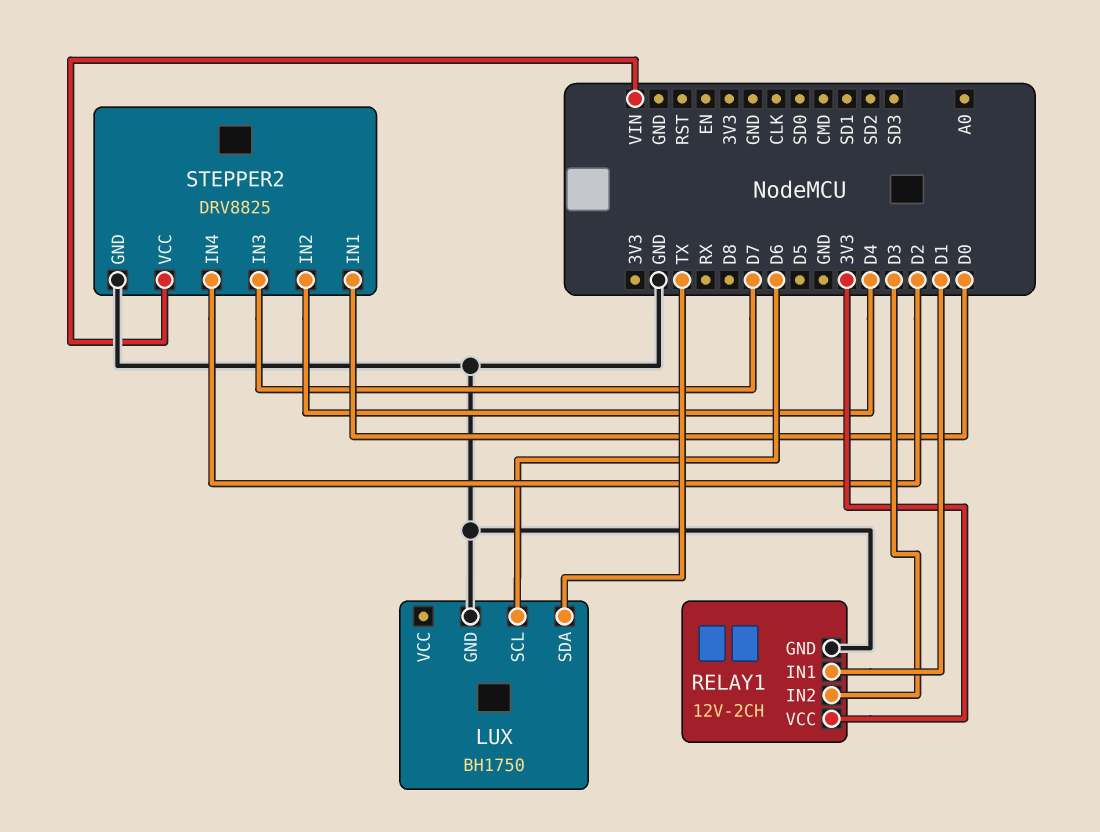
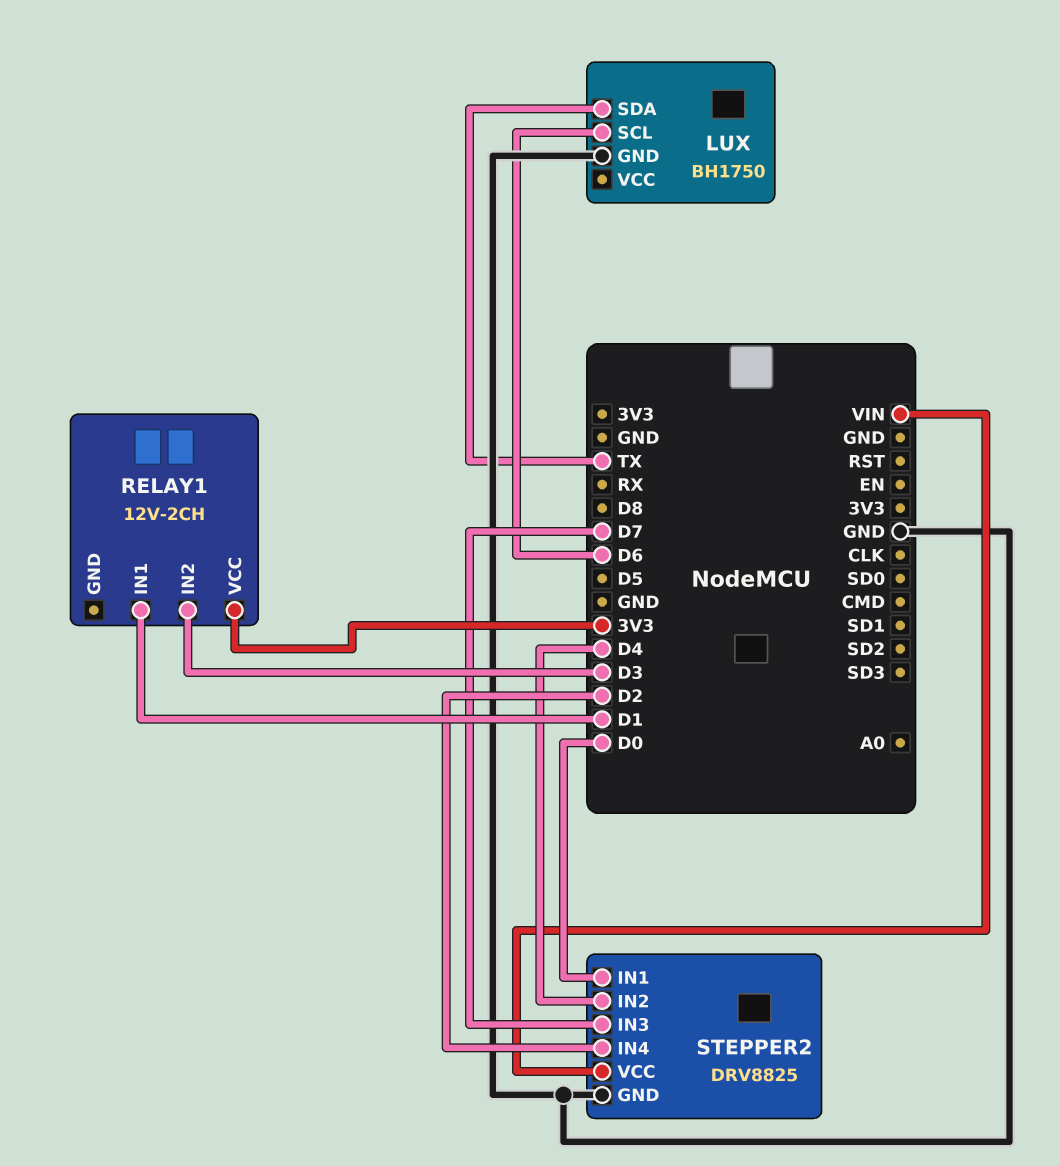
RELAY1 pin GND: GND -> none

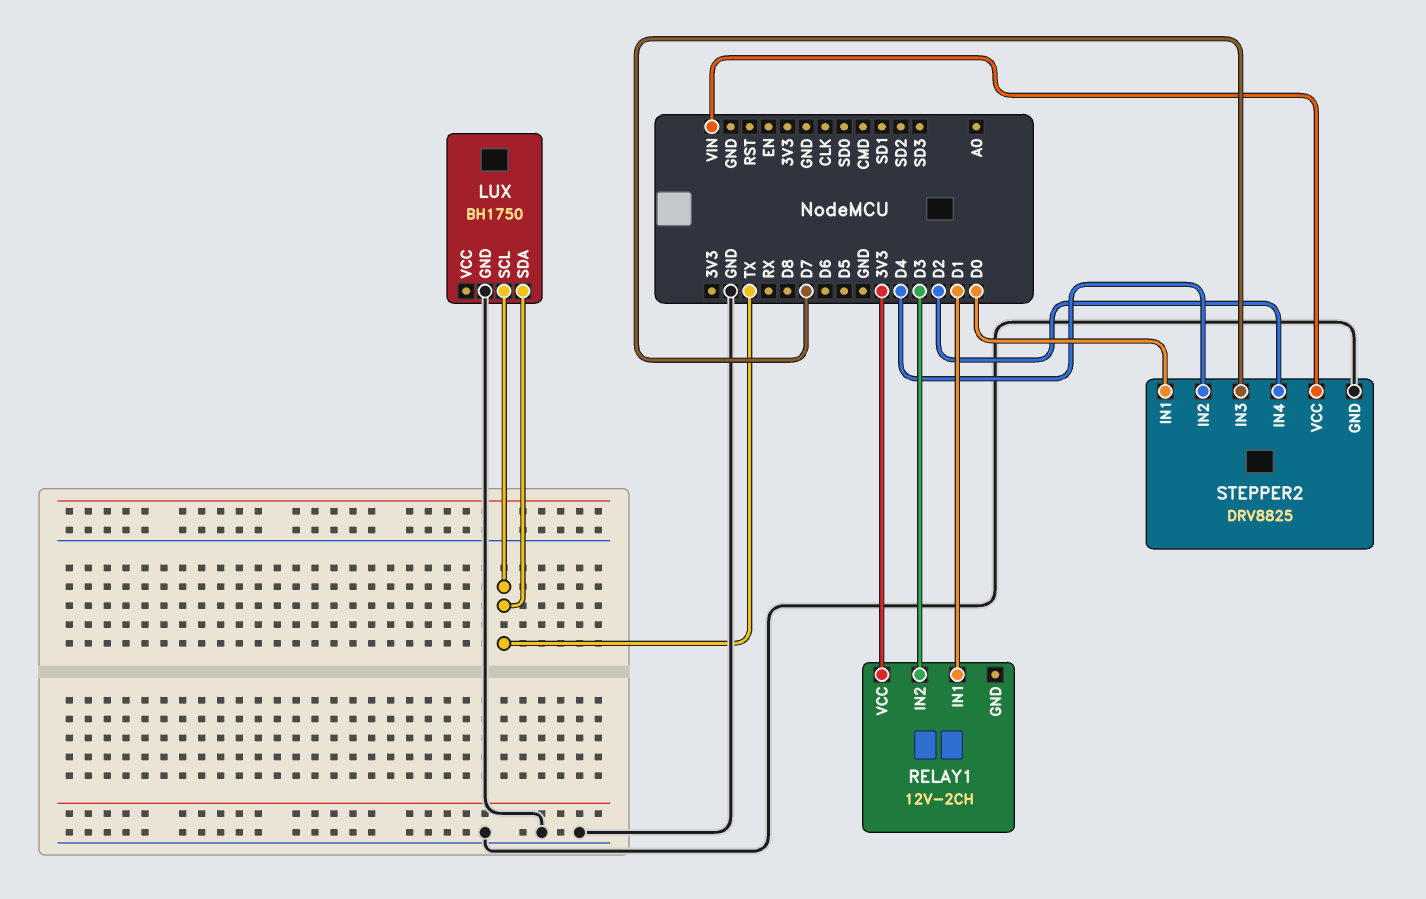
LUX pin SCL: D6 -> TX

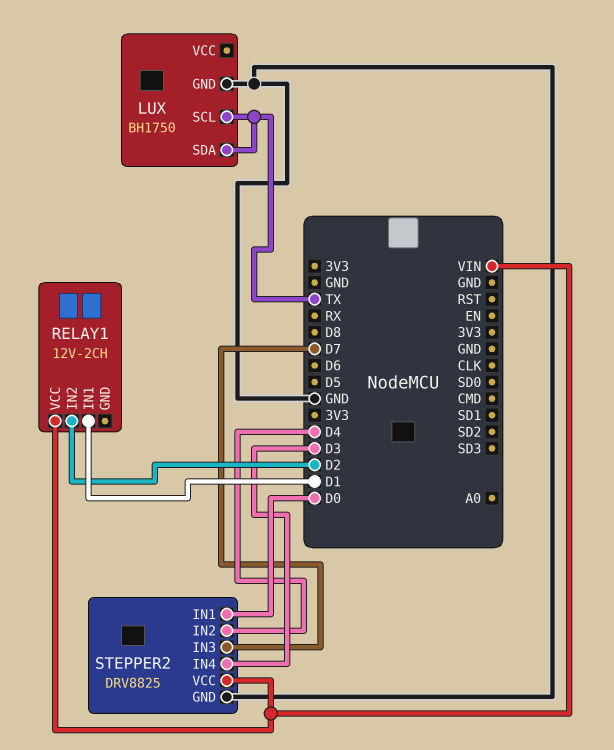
RELAY1 pin IN2: D3 -> D2
RELAY1 pin VCC: 3V3 -> VIN
STEPPER2 pin IN4: D2 -> D3

